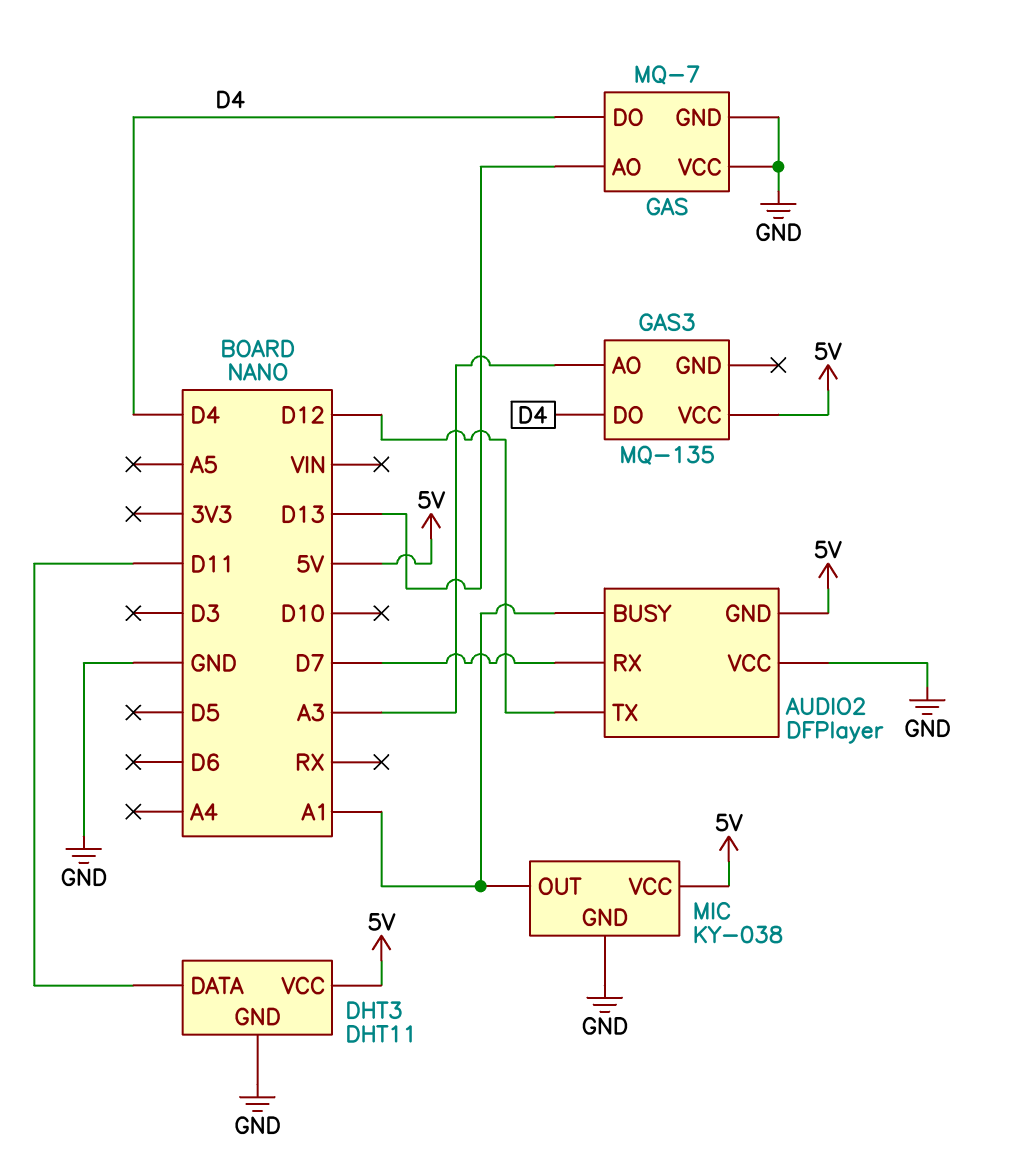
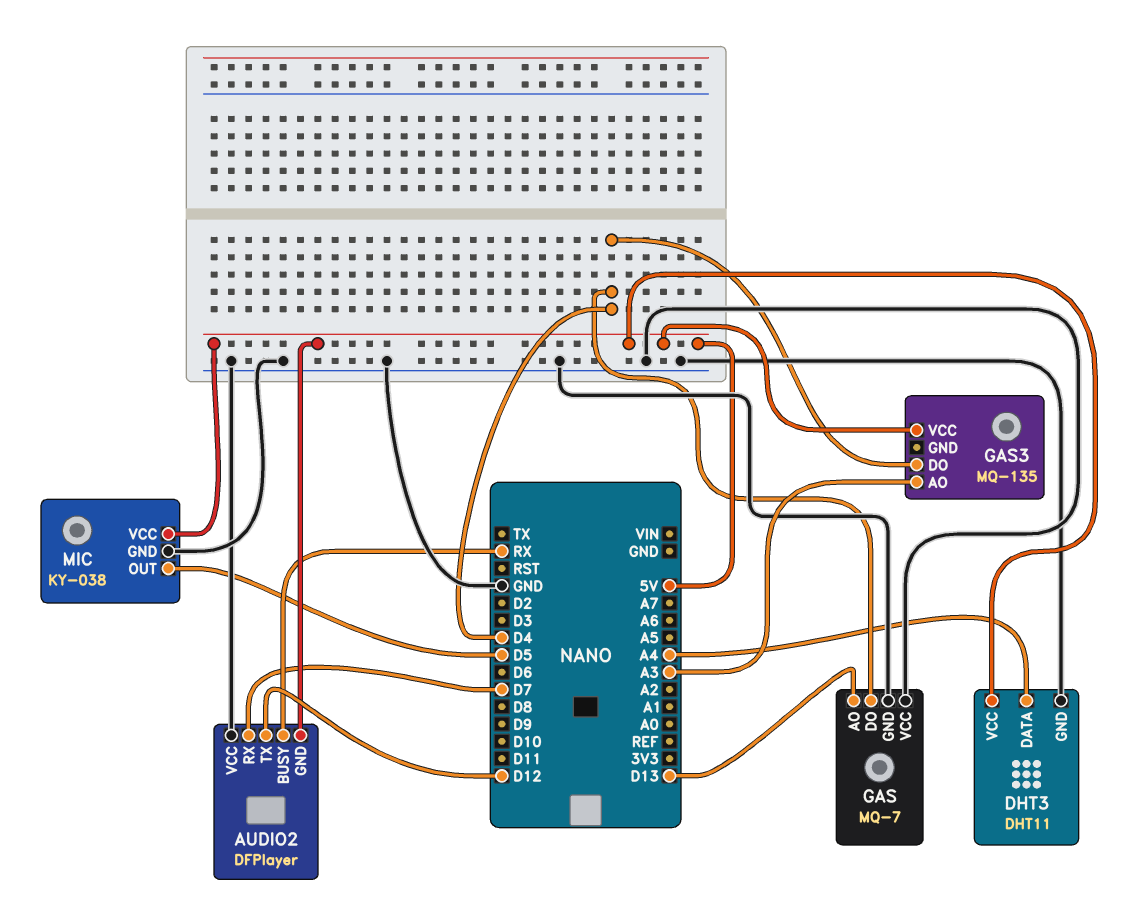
AUDIO2 pin BUSY: A1 -> RX
DHT3 pin DATA: D11 -> A4
MIC pin OUT: A1 -> D5

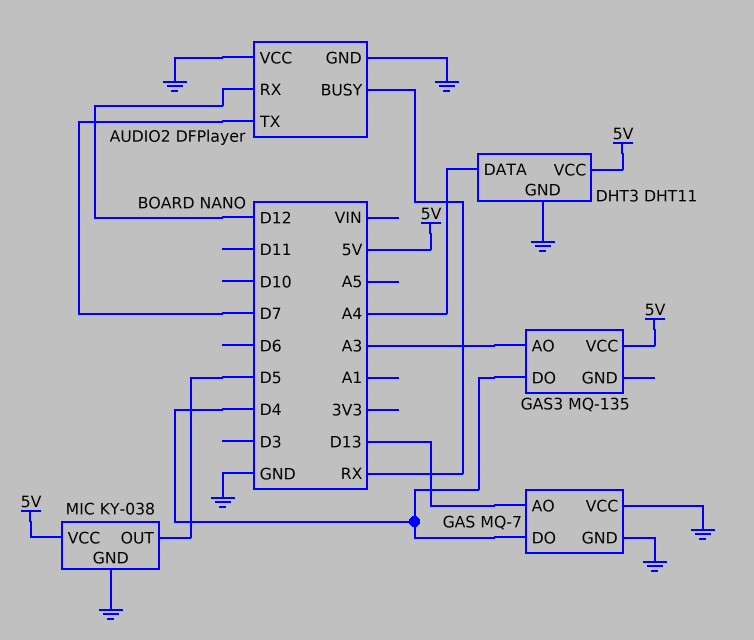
AUDIO2 pin GND: 5V -> GND
AUDIO2 pin RX: D7 -> D12
AUDIO2 pin TX: D12 -> D7

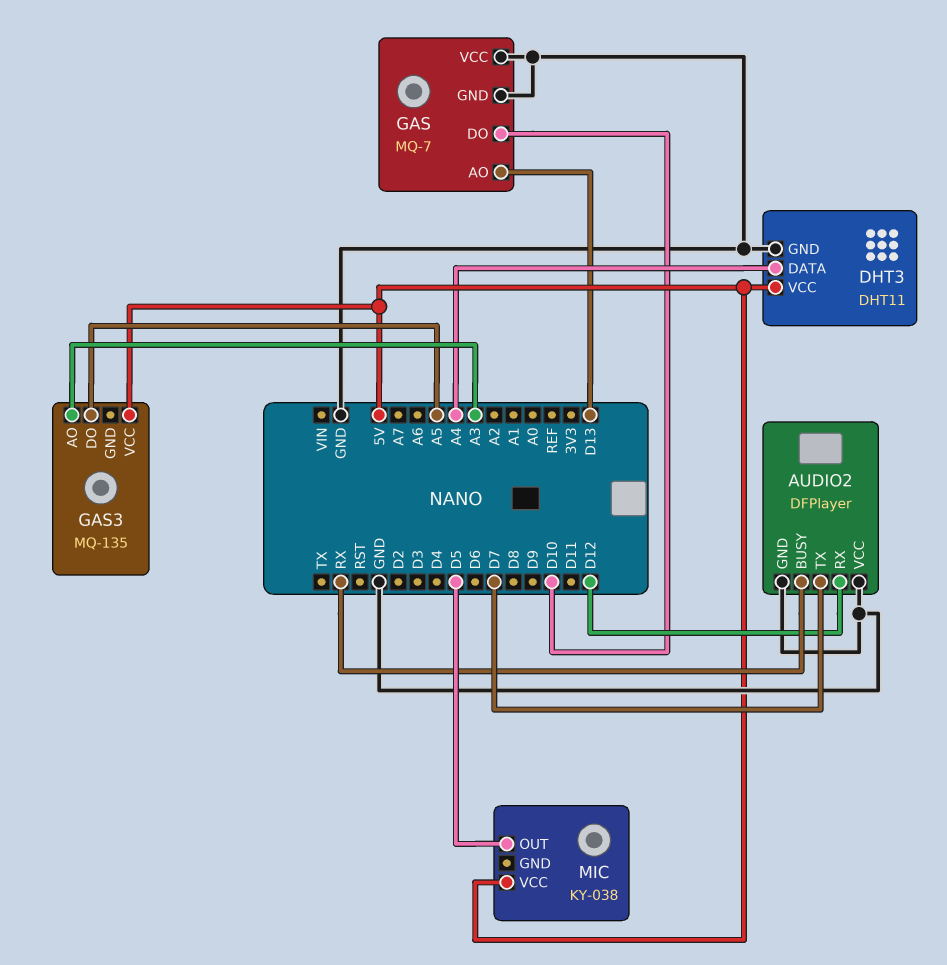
GAS pin DO: D4 -> D10
GAS3 pin DO: D4 -> A5
MIC pin GND: GND -> none

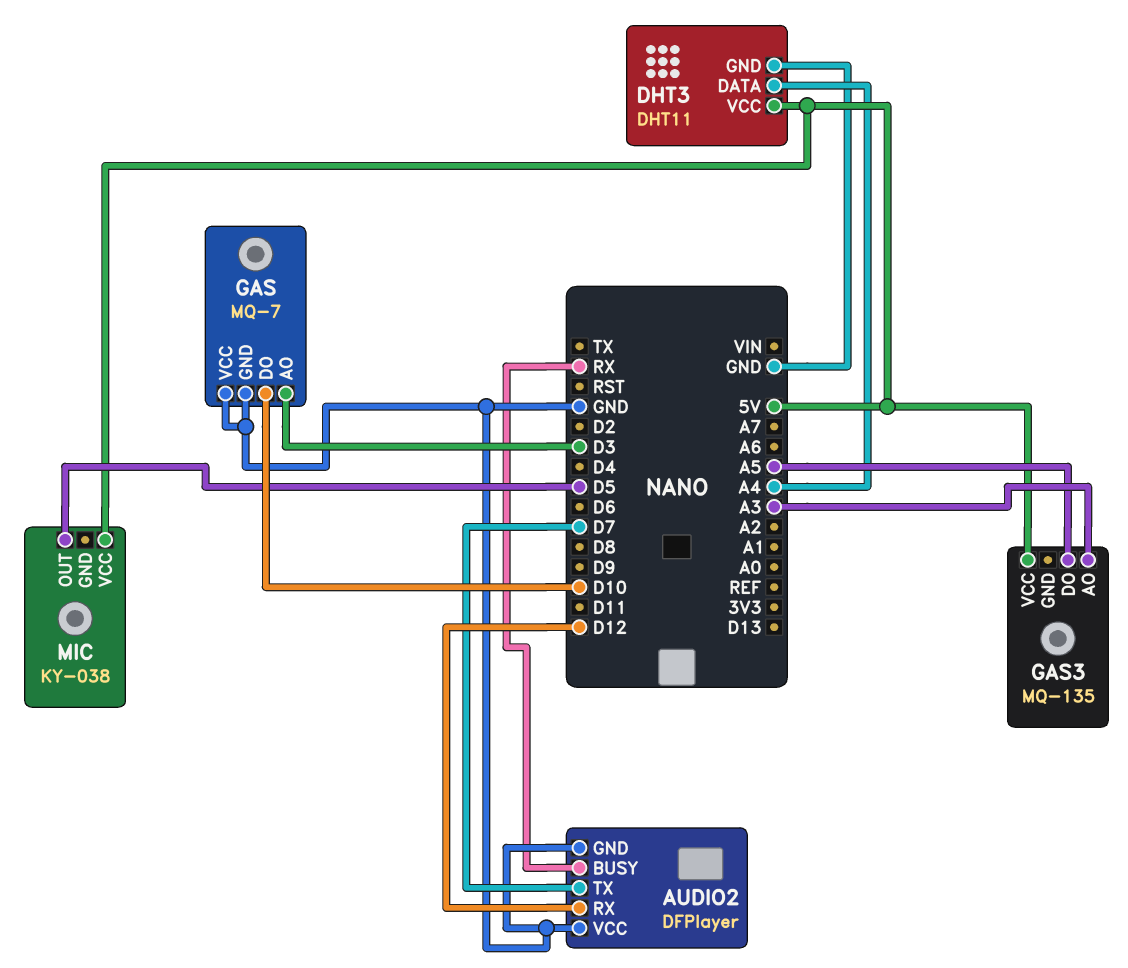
GAS pin AO: D13 -> D3

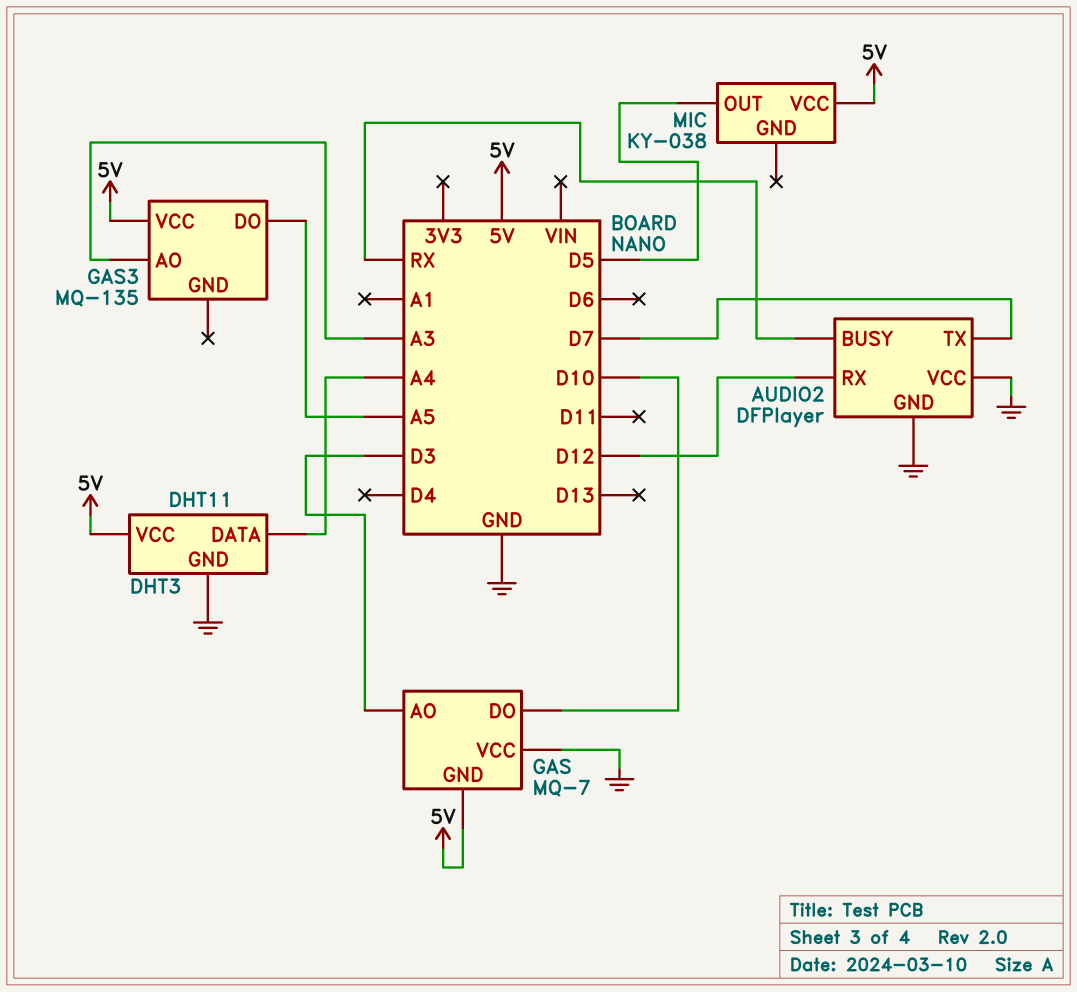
GAS pin GND: GND -> 5V

